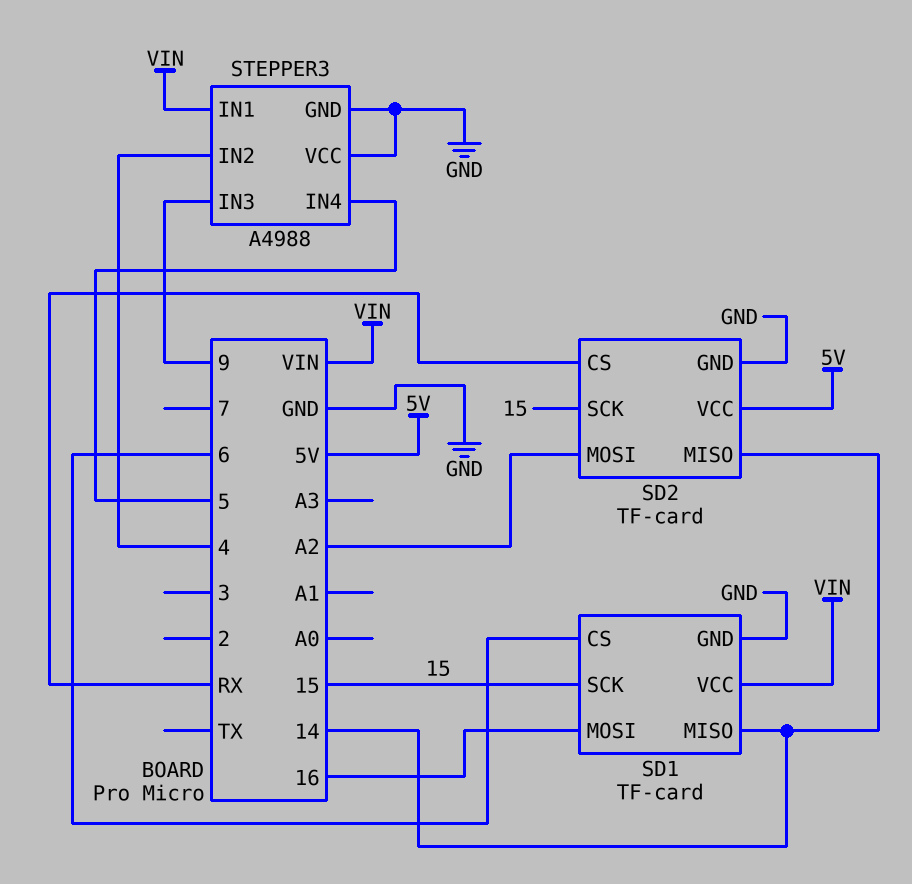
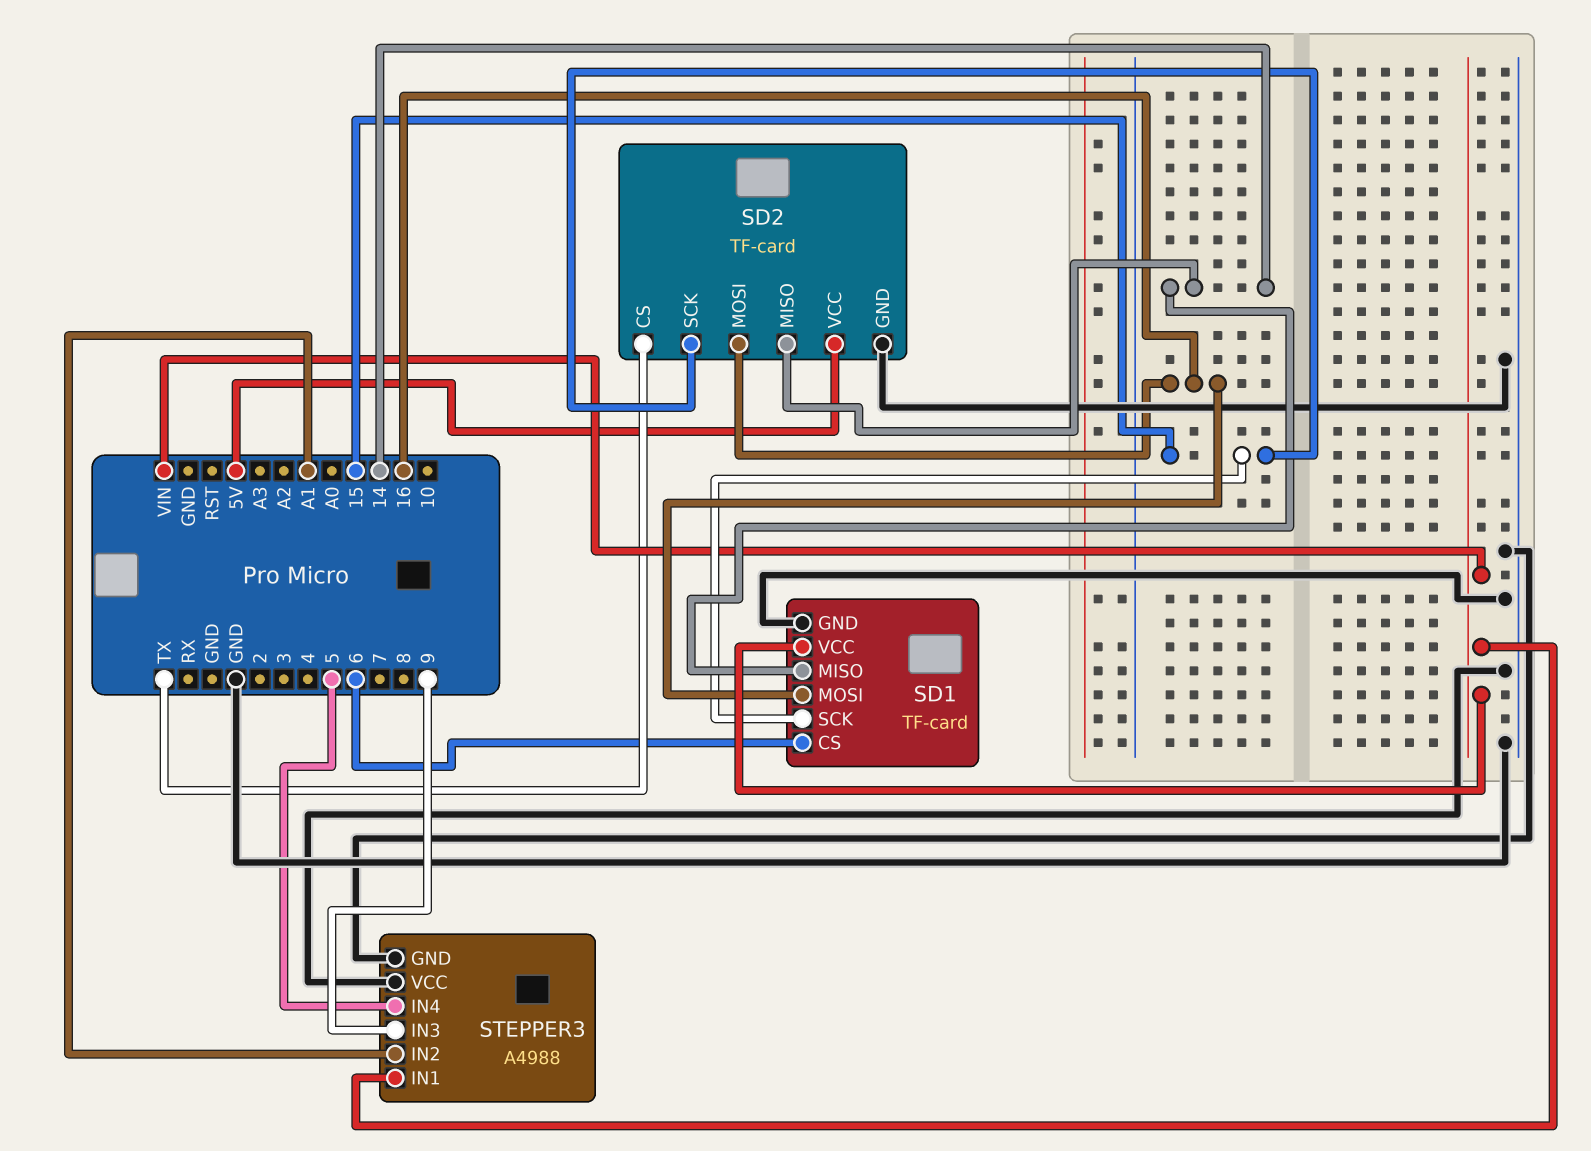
SD2 pin CS: RX -> TX
SD2 pin MOSI: A2 -> 16
STEPPER3 pin IN2: 4 -> A1

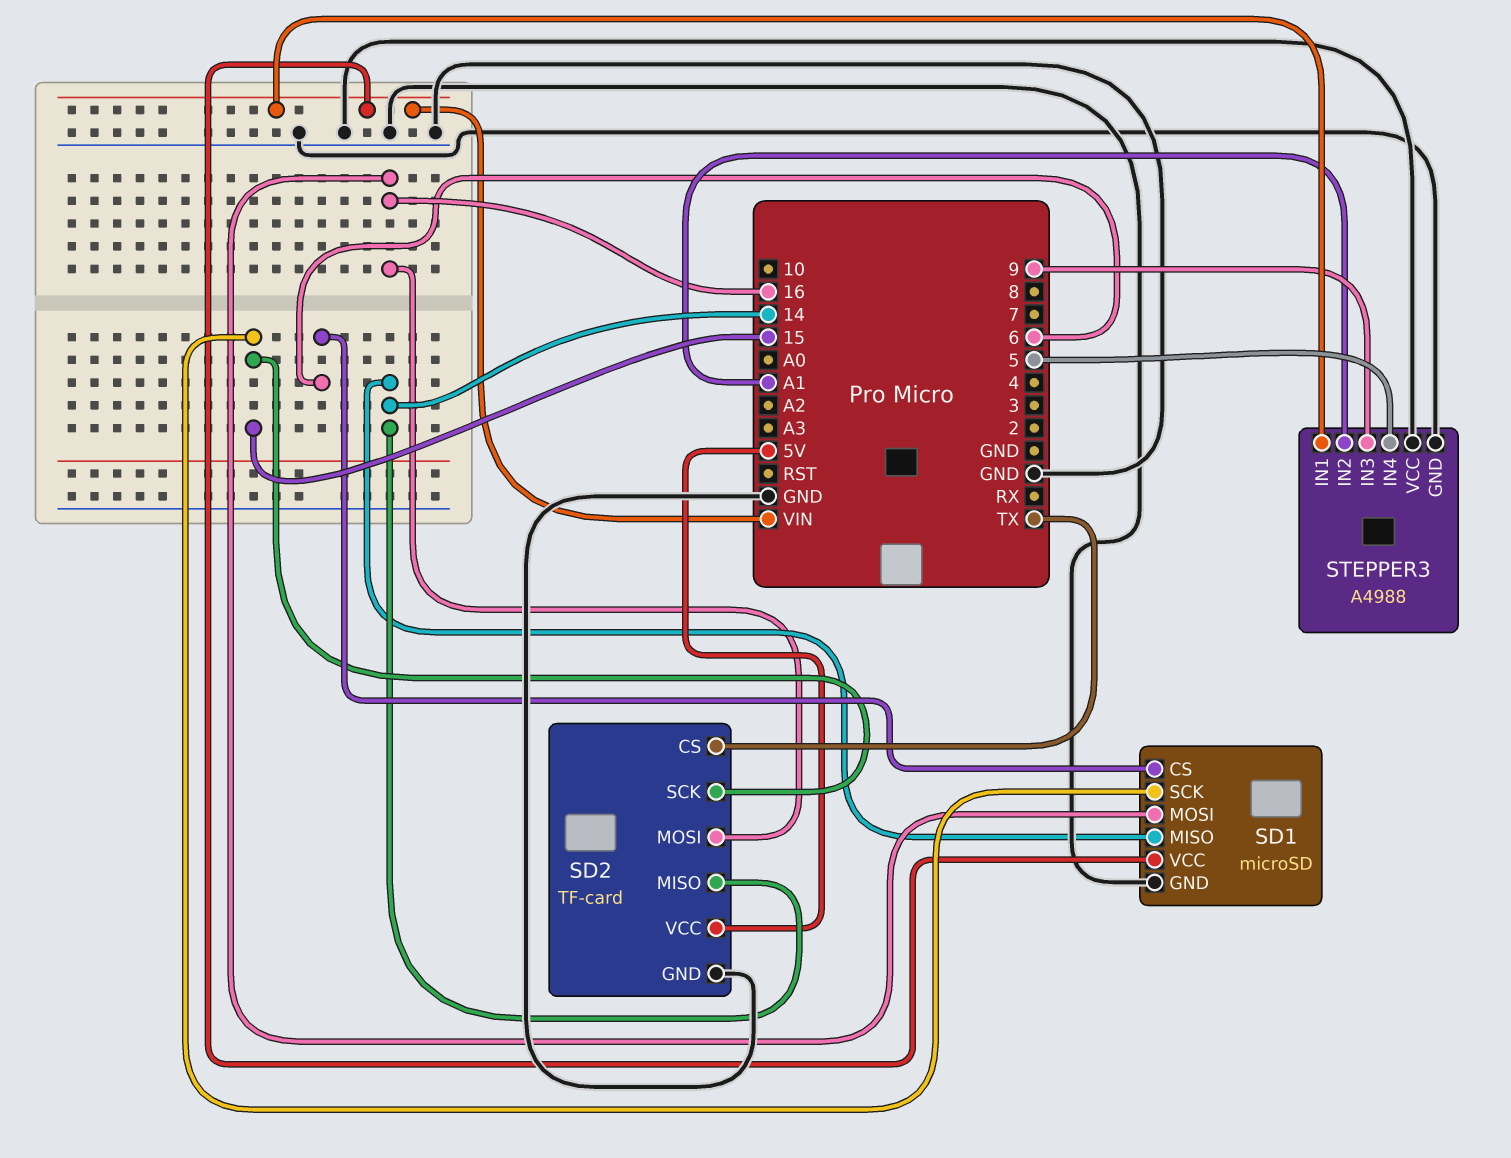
SD1: TF-card -> microSD

